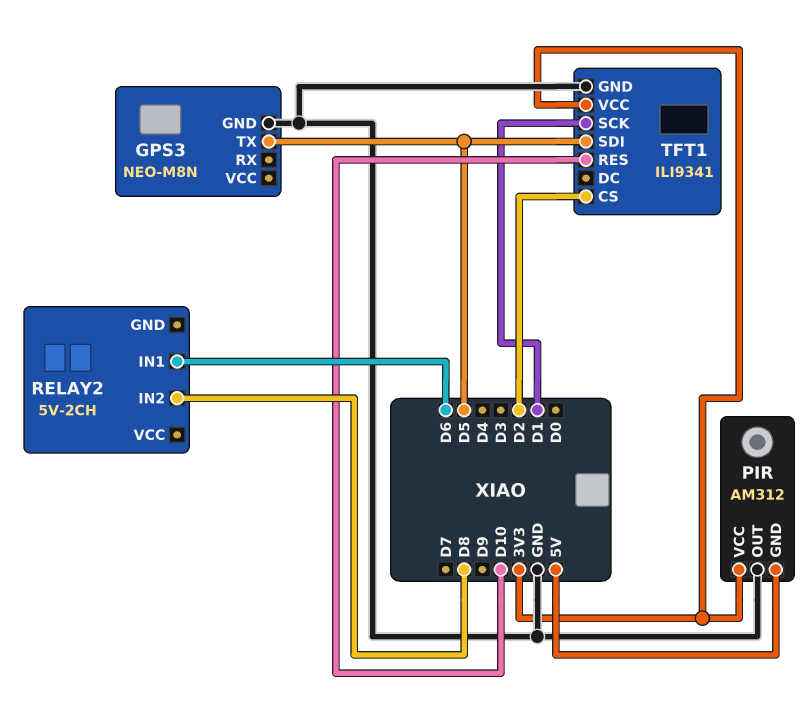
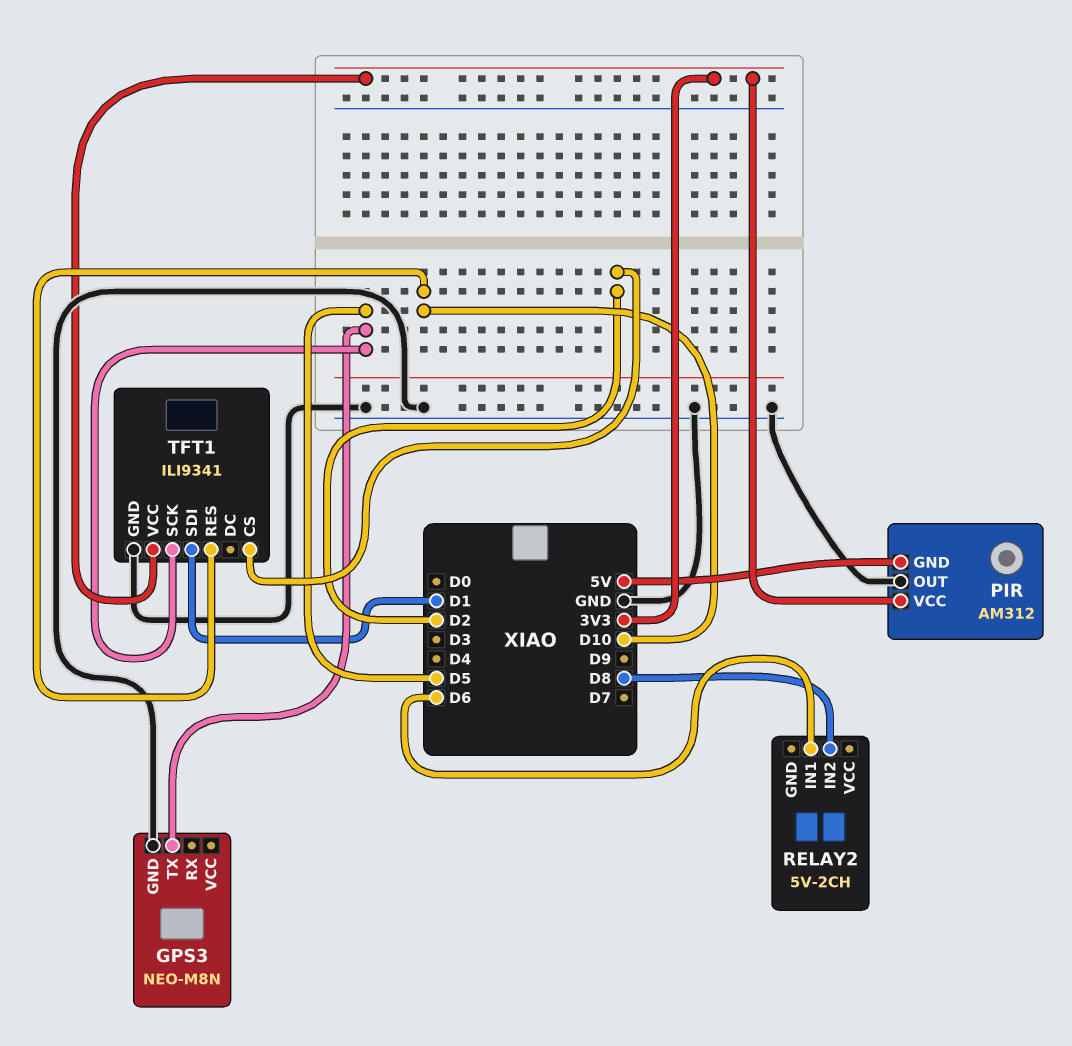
TFT1 pin SCK: D1 -> D5
TFT1 pin SDI: D5 -> D1

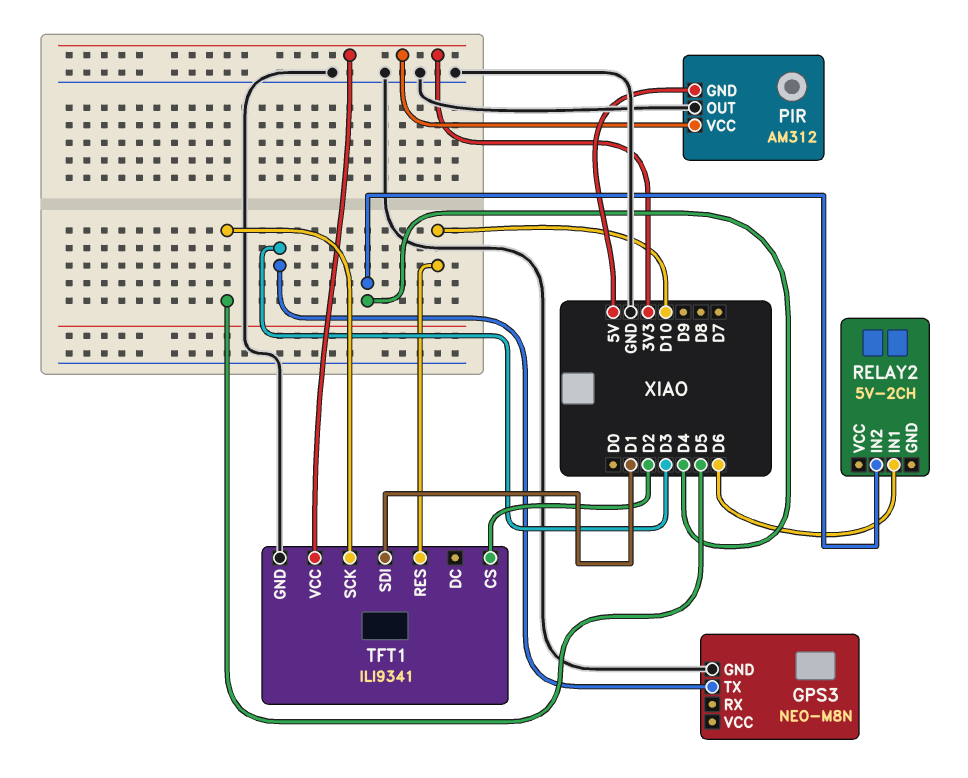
GPS3 pin TX: D5 -> D3
RELAY2 pin IN2: D8 -> D4

